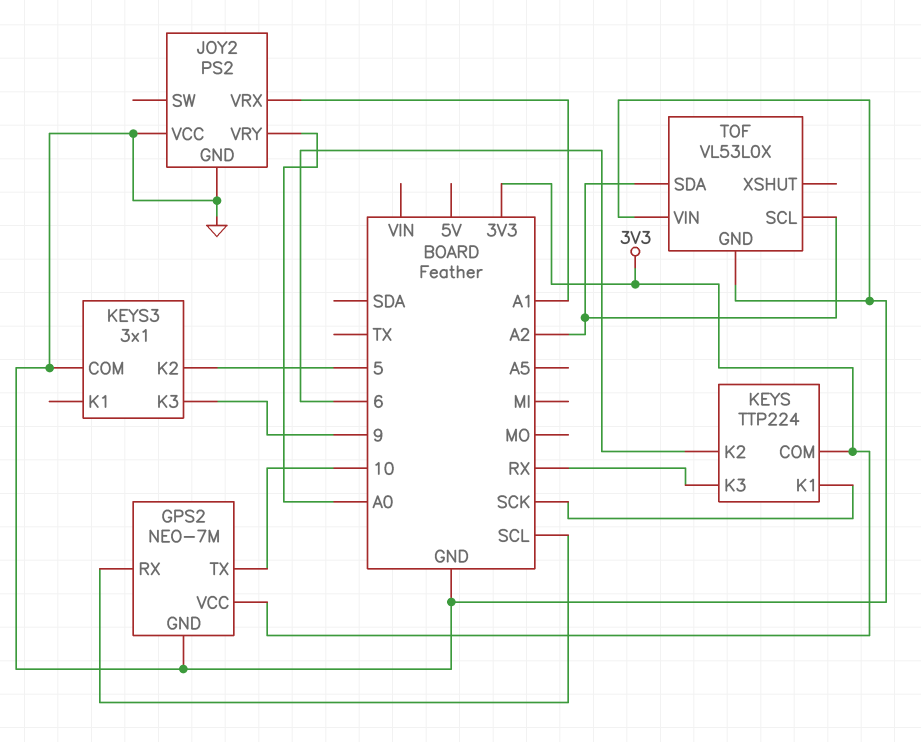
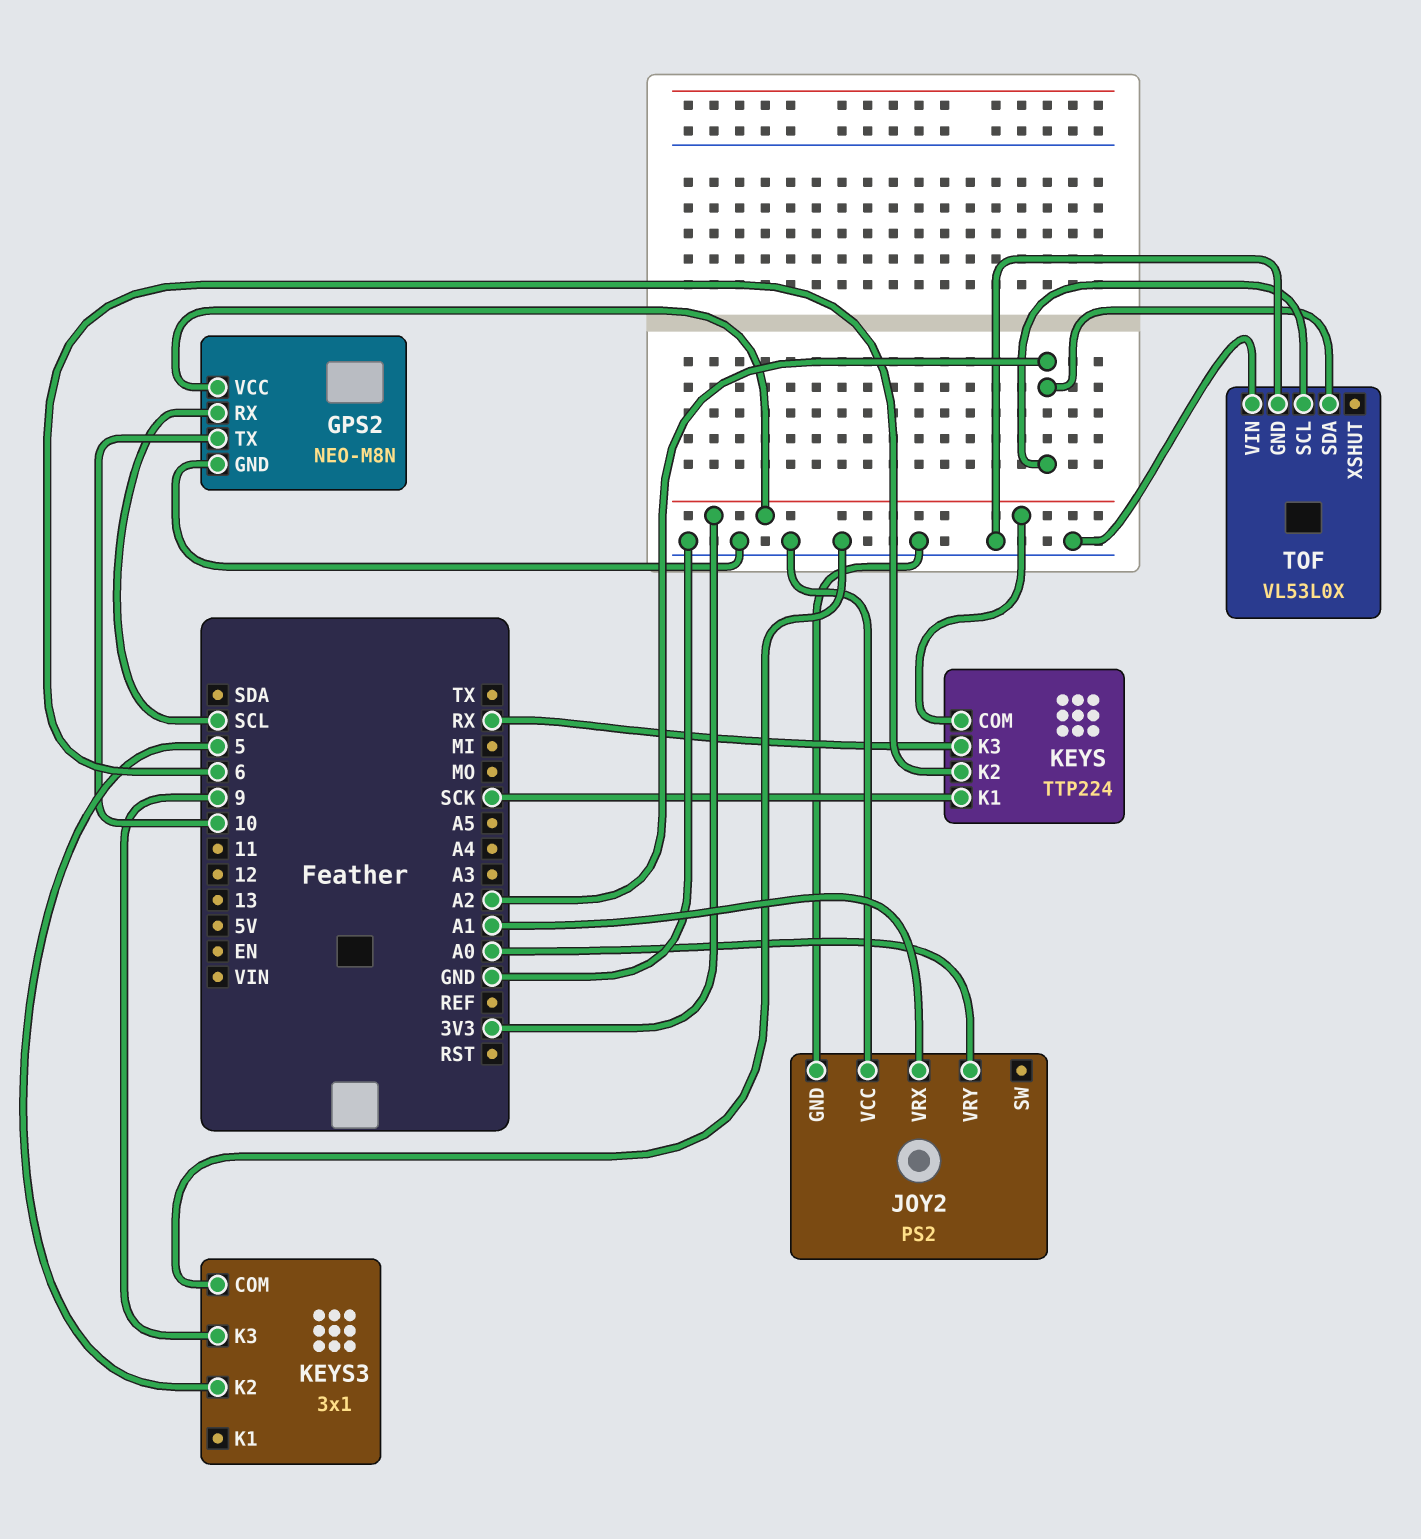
GPS2: NEO-7M -> NEO-M8N

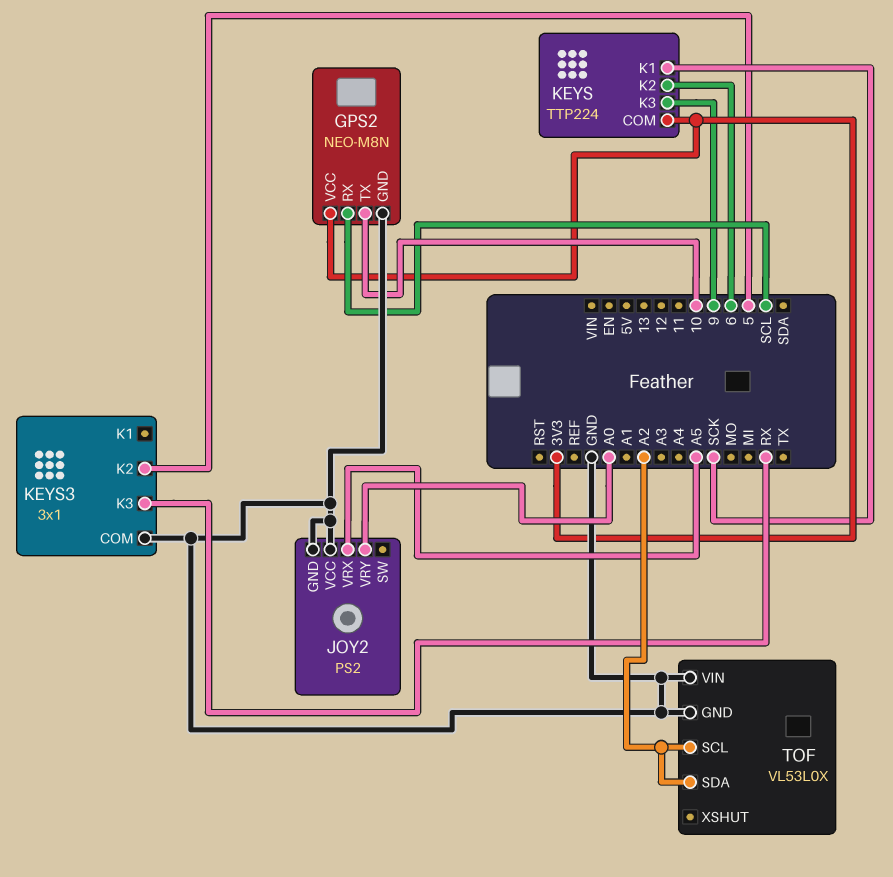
JOY2 pin VRX: A1 -> A5
KEYS pin K3: RX -> 9
KEYS3 pin K3: 9 -> RX

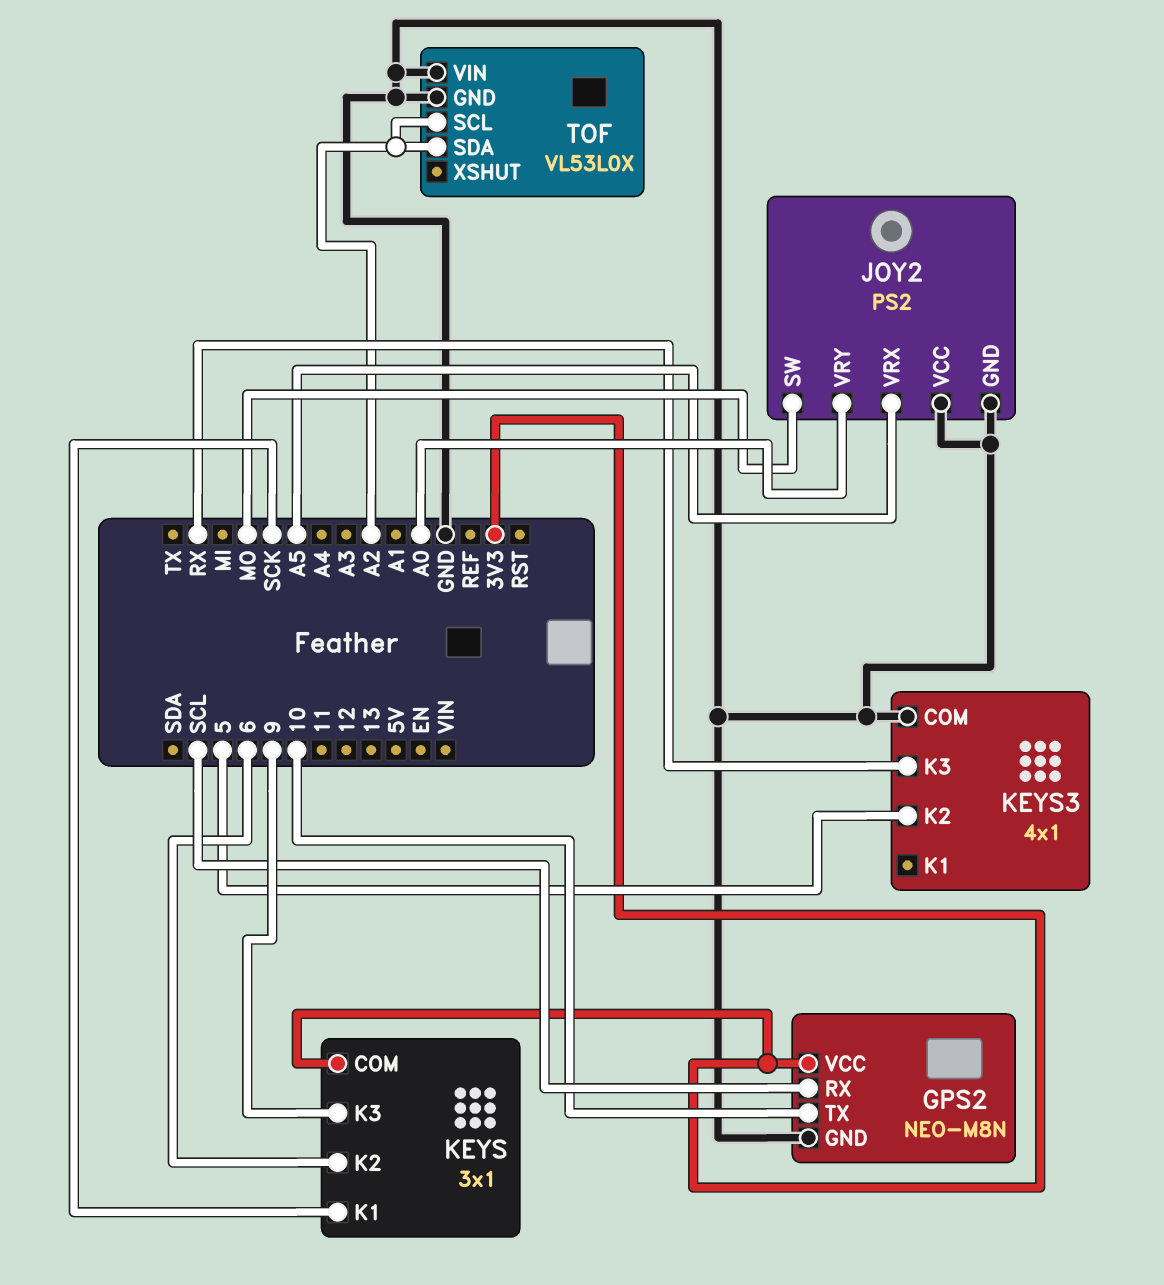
JOY2 pin SW: none -> MO
KEYS: TTP224 -> 3x1
KEYS3: 3x1 -> 4x1

